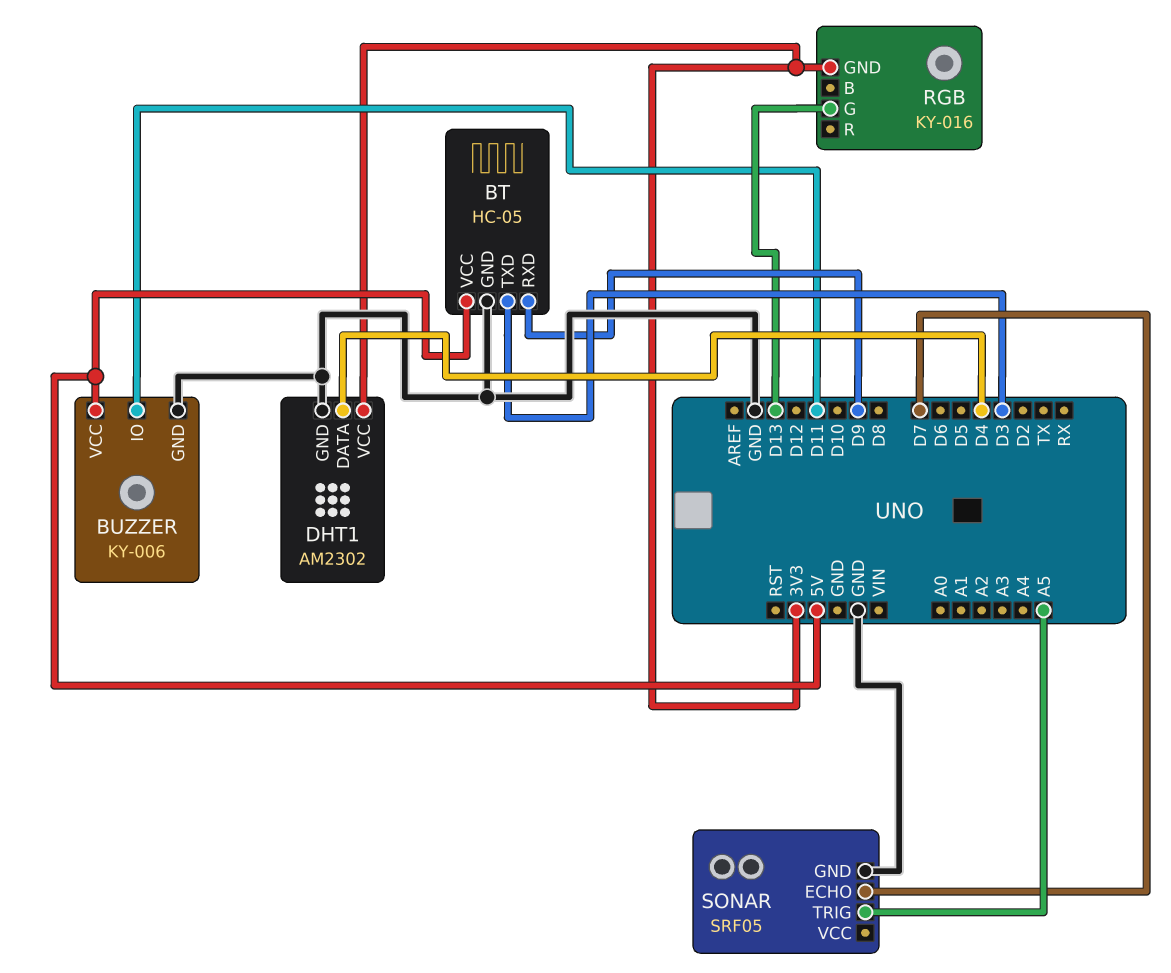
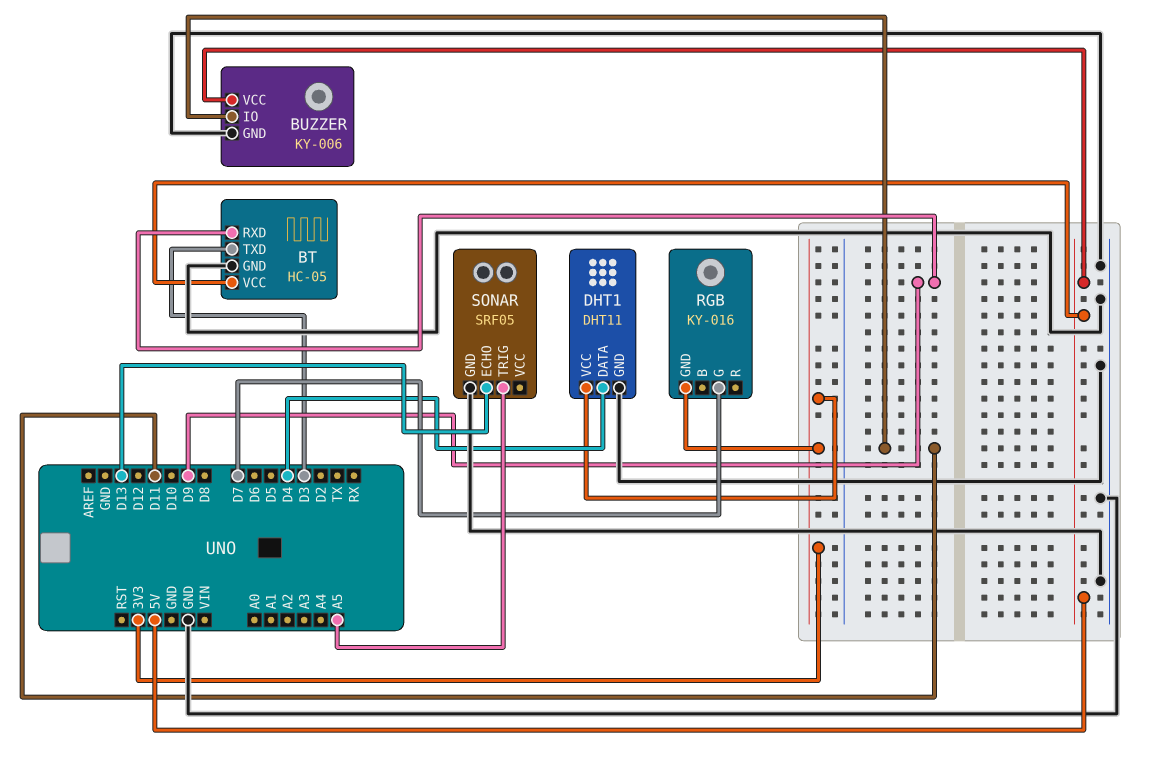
DHT1: AM2302 -> DHT11
RGB pin G: D13 -> D7
SONAR pin ECHO: D7 -> D13

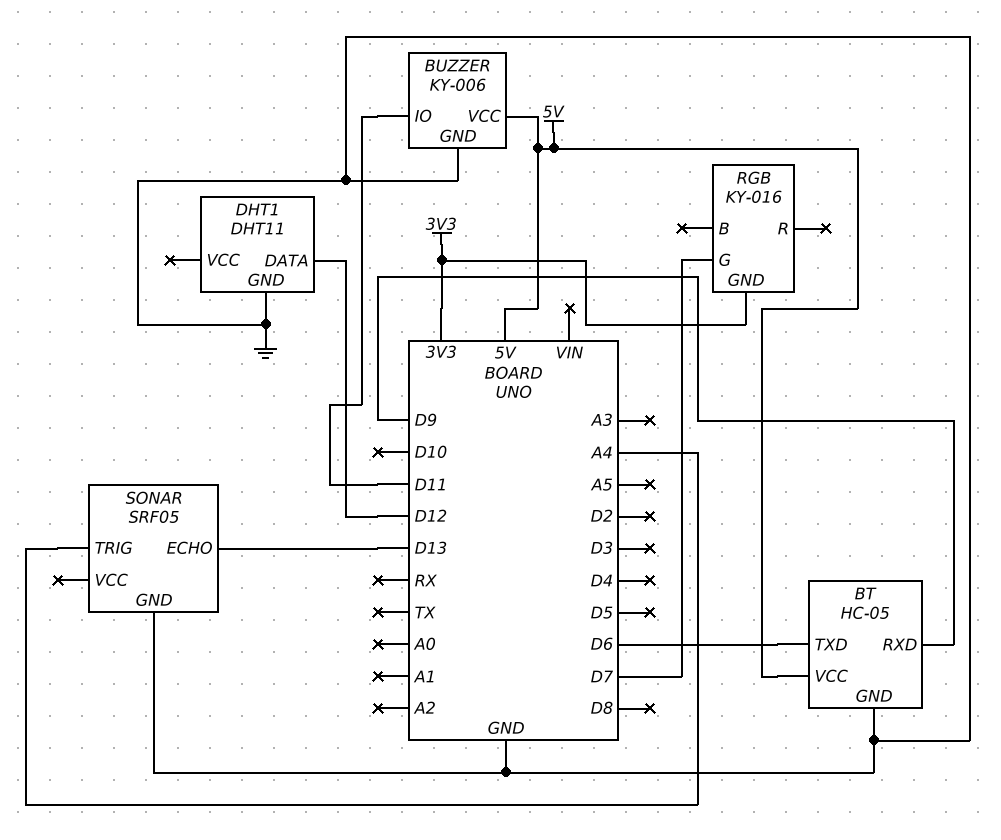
BT pin TXD: D3 -> D6
DHT1 pin DATA: D4 -> D12
DHT1 pin VCC: 3V3 -> none
SONAR pin TRIG: A5 -> A4

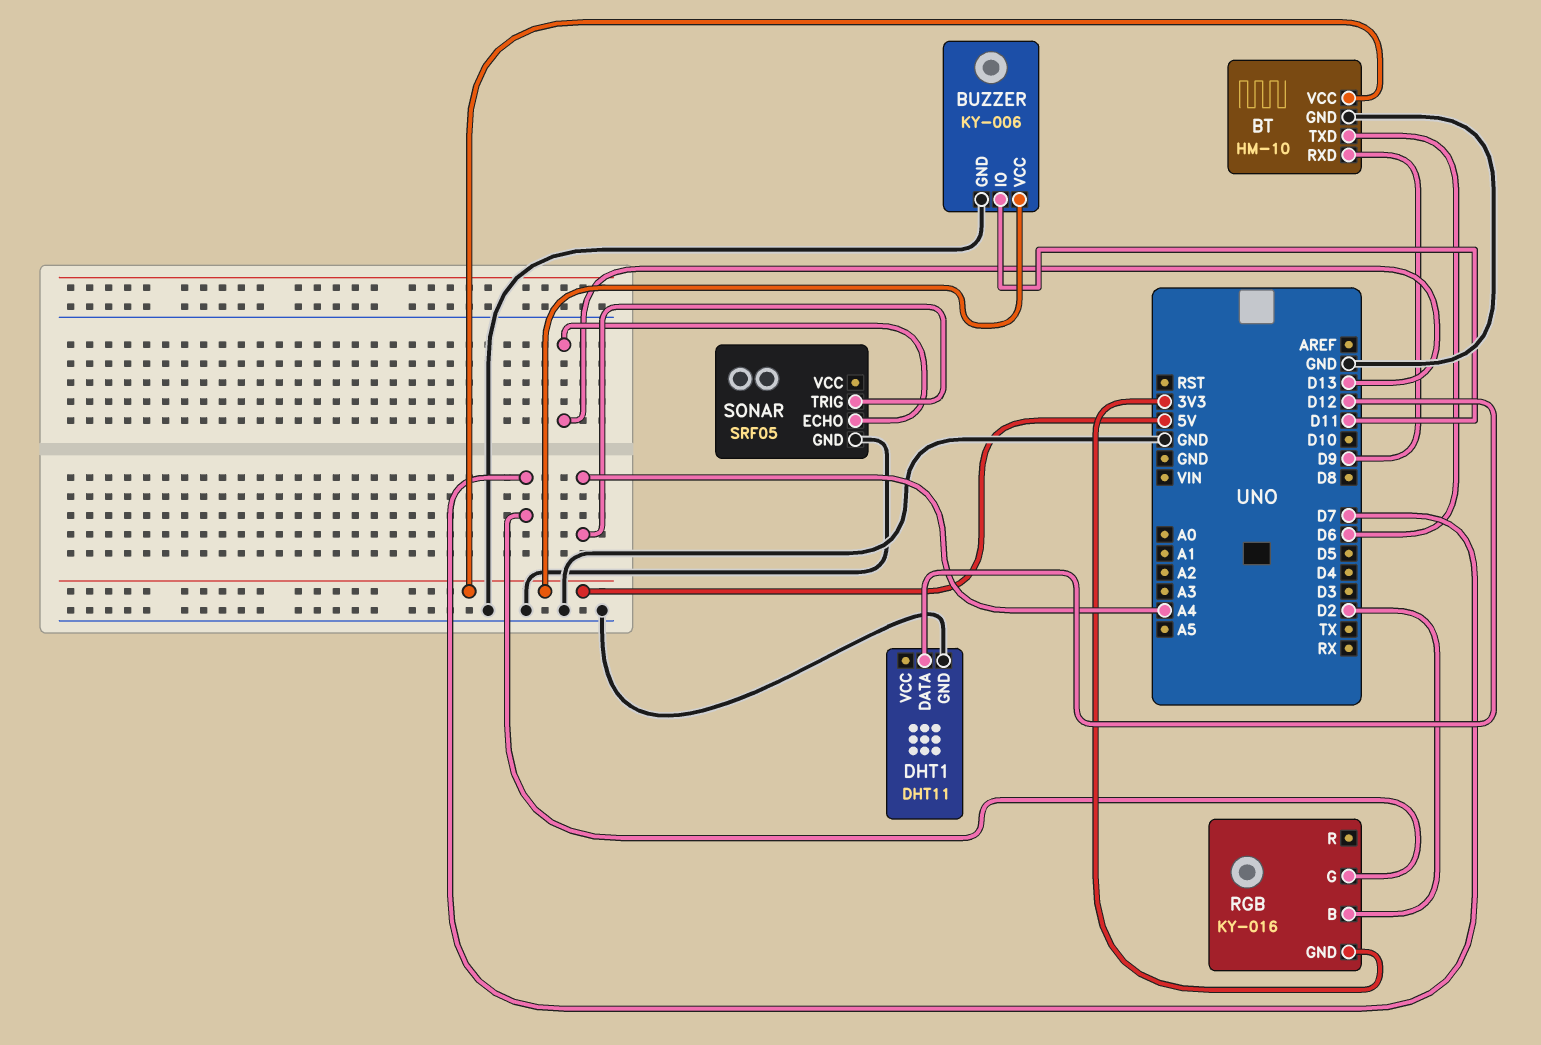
BT: HC-05 -> HM-10
RGB pin B: none -> D2

